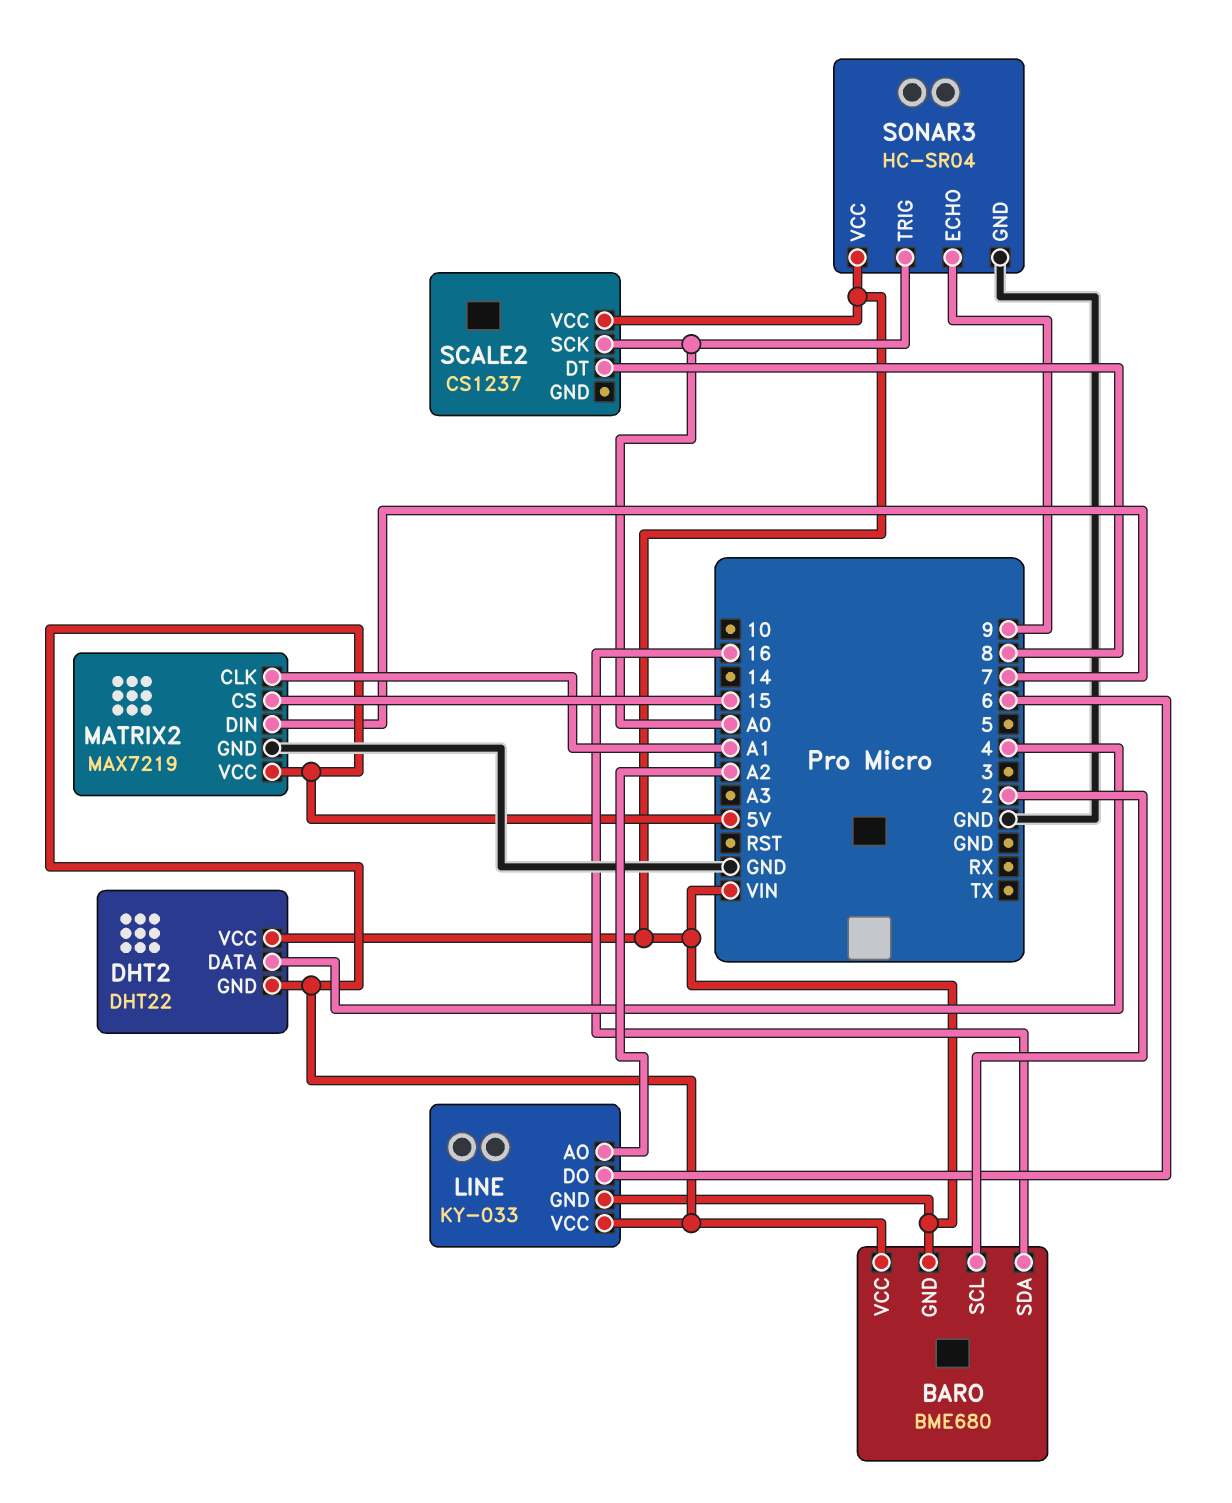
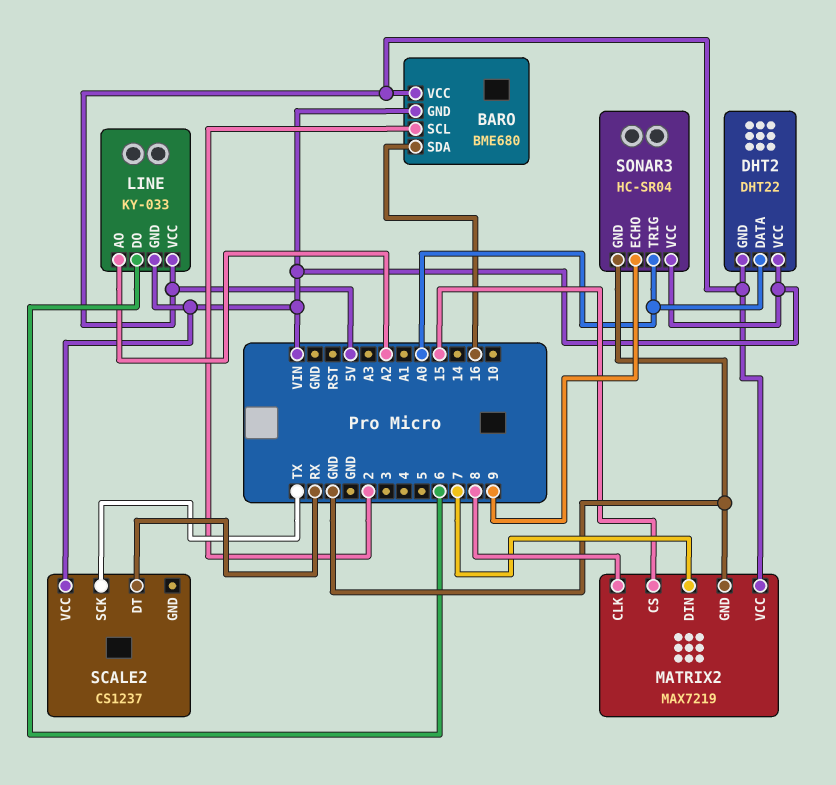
DHT2 pin DATA: 4 -> A0
MATRIX2 pin CLK: A1 -> 8
SCALE2 pin DT: 8 -> RX
SCALE2 pin SCK: A0 -> TX

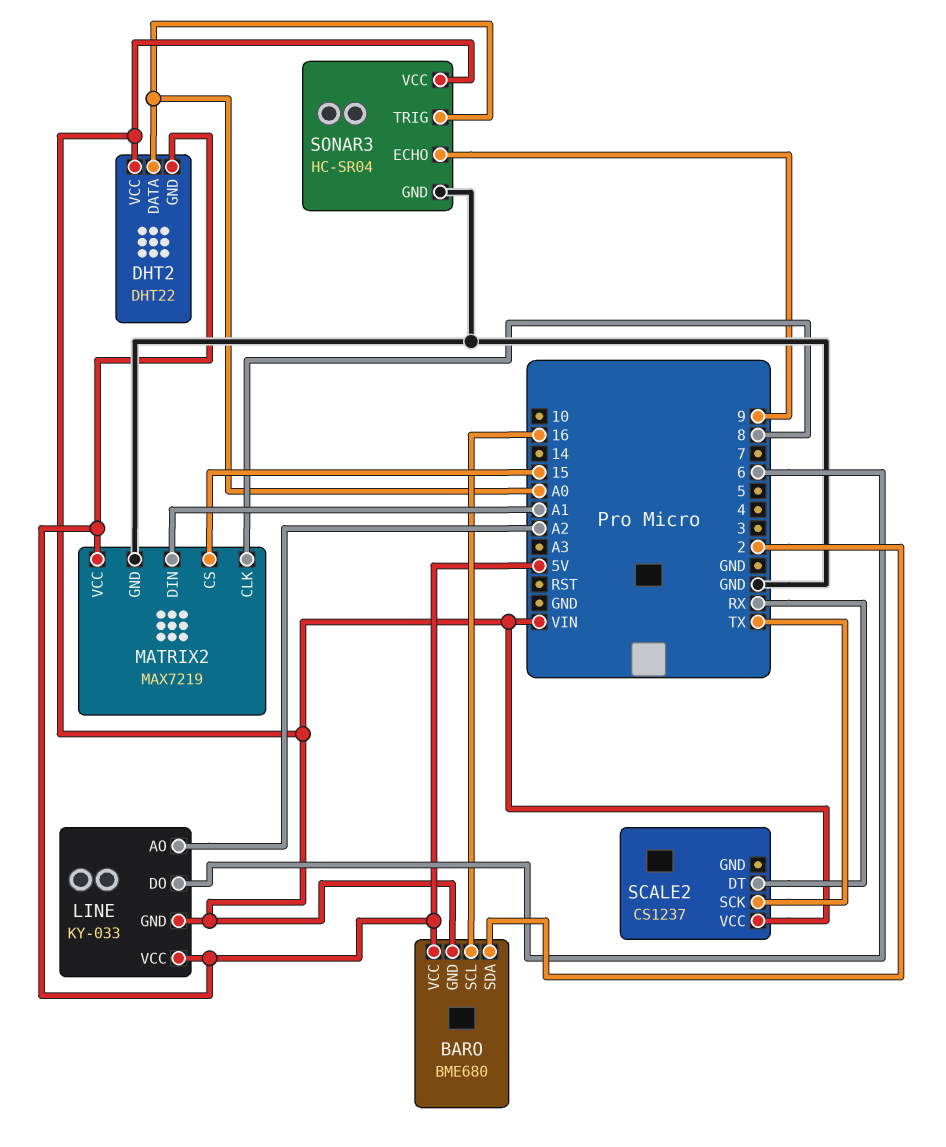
BARO pin SCL: 2 -> 16
BARO pin SDA: 16 -> 2
MATRIX2 pin DIN: 7 -> A1

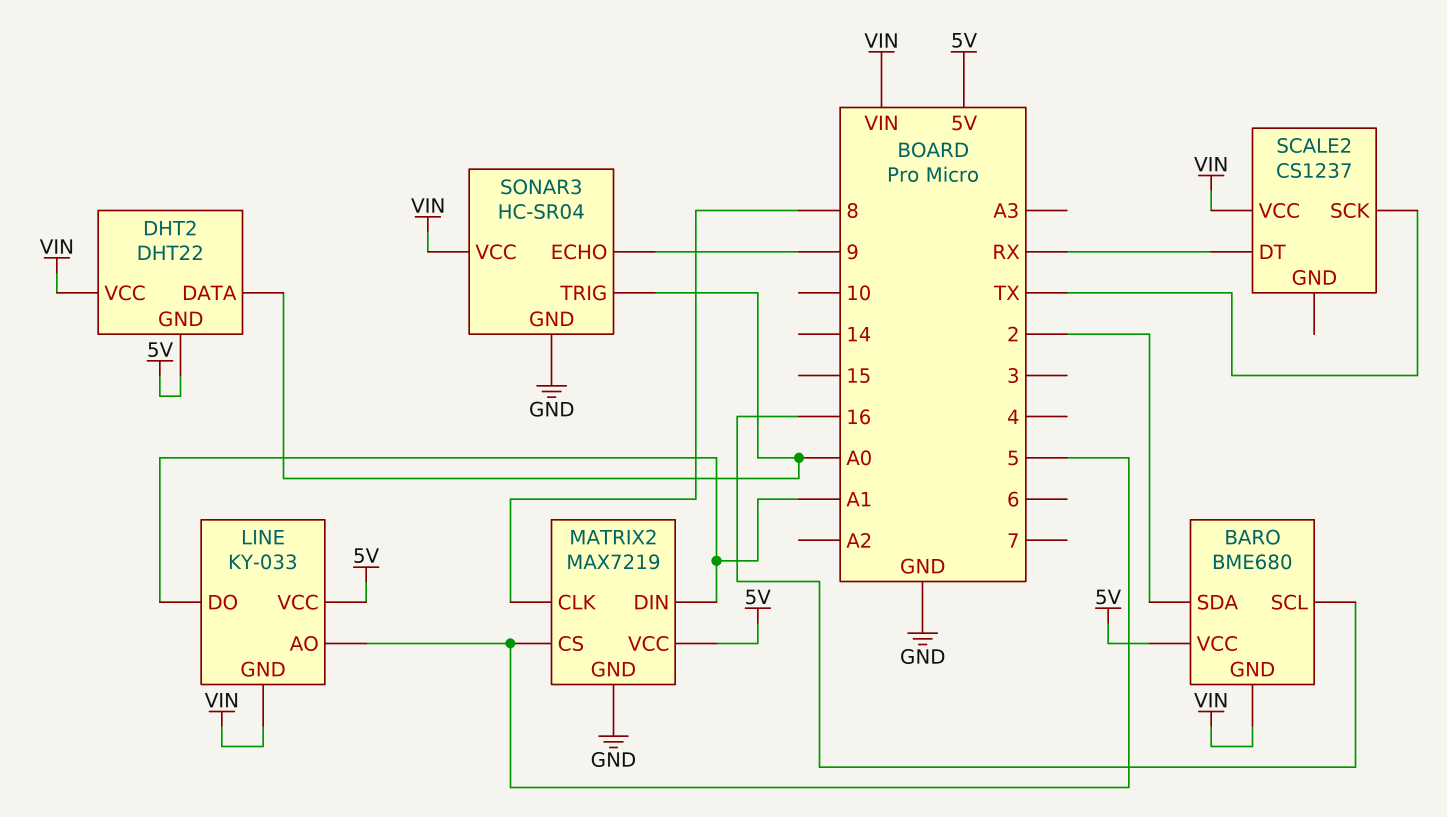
LINE pin AO: A2 -> 5
LINE pin DO: 6 -> A1
MATRIX2 pin CS: 15 -> 5

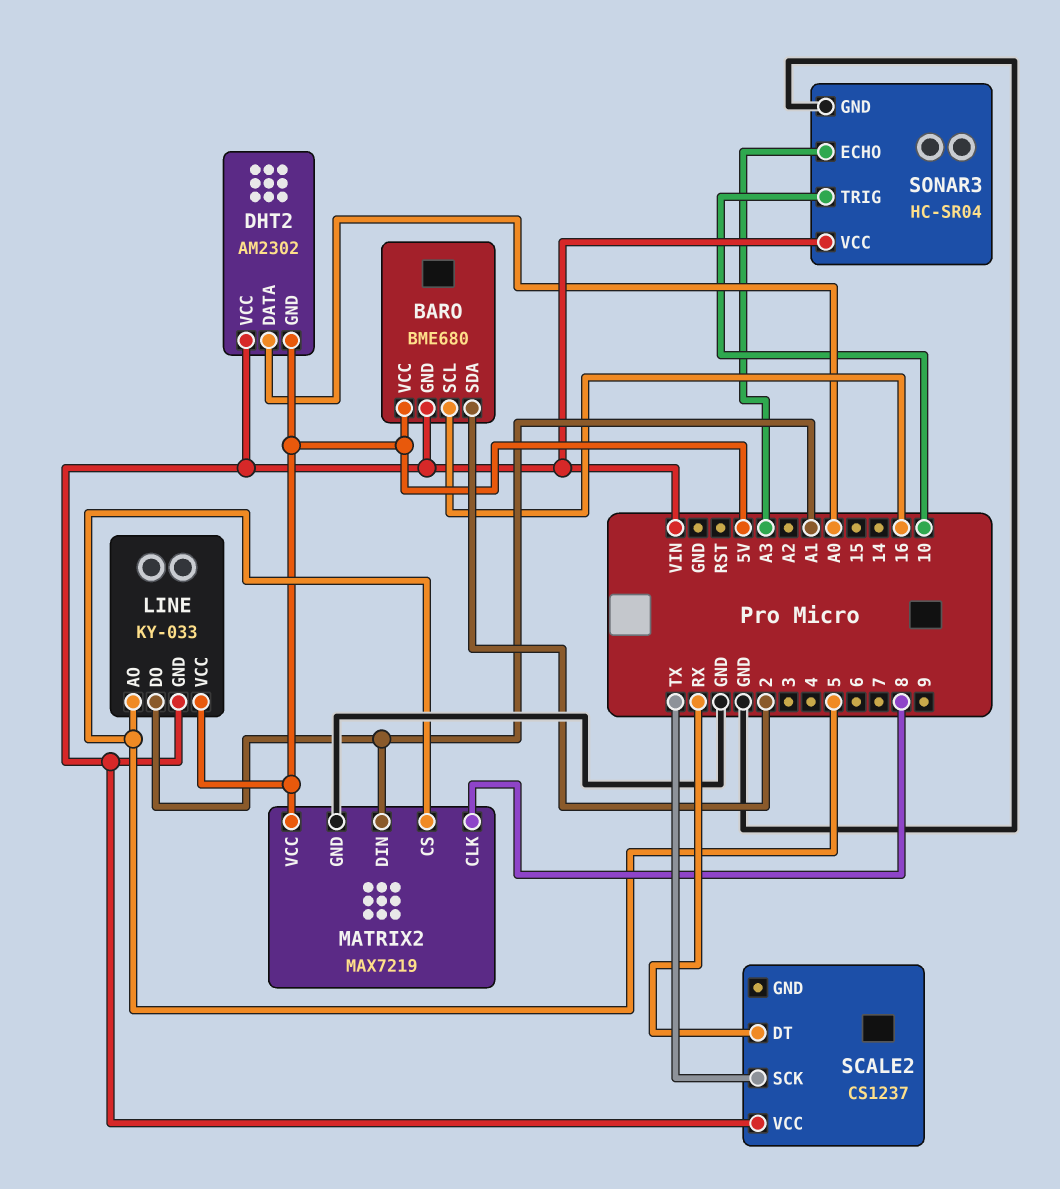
DHT2: DHT22 -> AM2302
SONAR3 pin ECHO: 9 -> A3
SONAR3 pin TRIG: A0 -> 10

